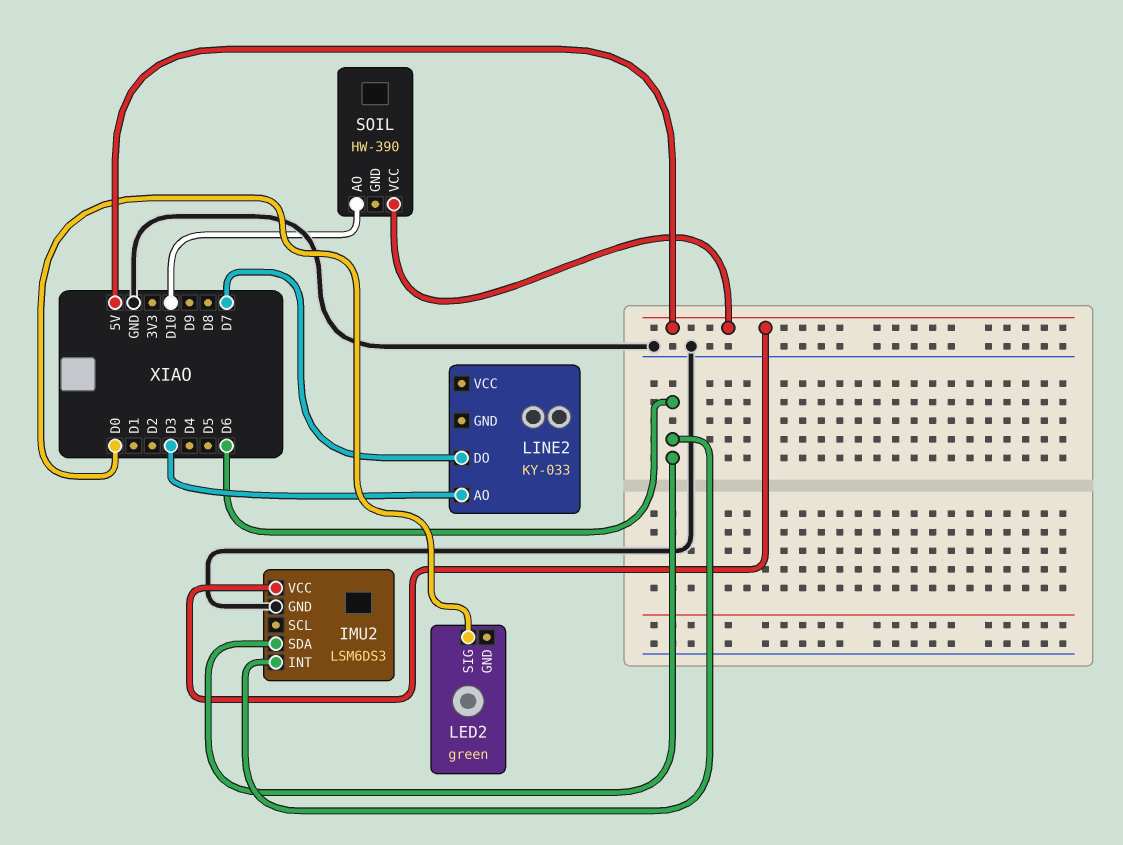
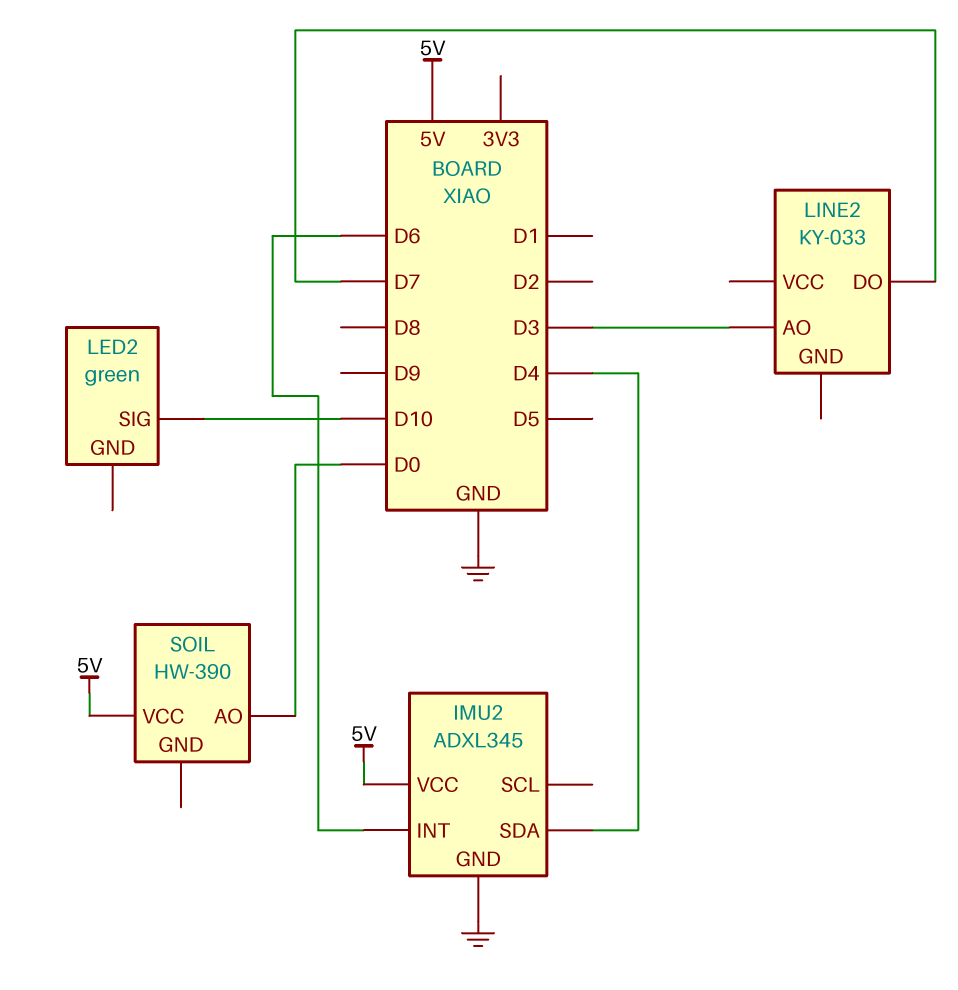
IMU2: LSM6DS3 -> ADXL345
IMU2 pin SDA: D6 -> D4
LED2 pin SIG: D0 -> D10
SOIL pin AO: D10 -> D0

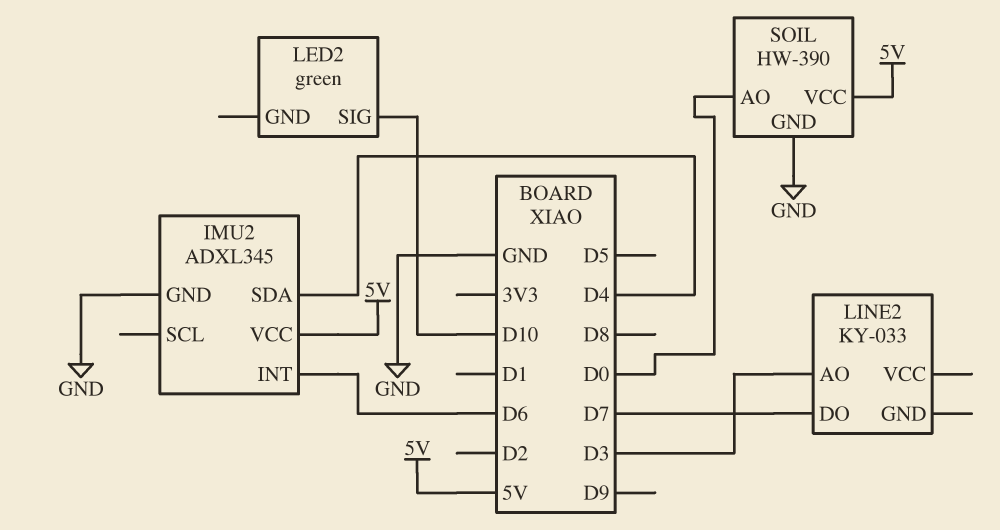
SOIL pin GND: none -> GND

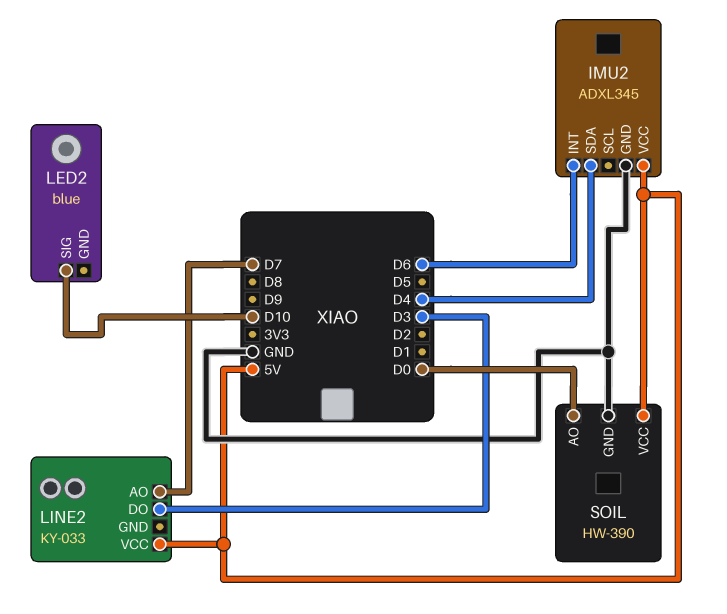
LED2: green -> blue
LINE2 pin AO: D3 -> D7
LINE2 pin DO: D7 -> D3
LINE2 pin VCC: none -> 5V

